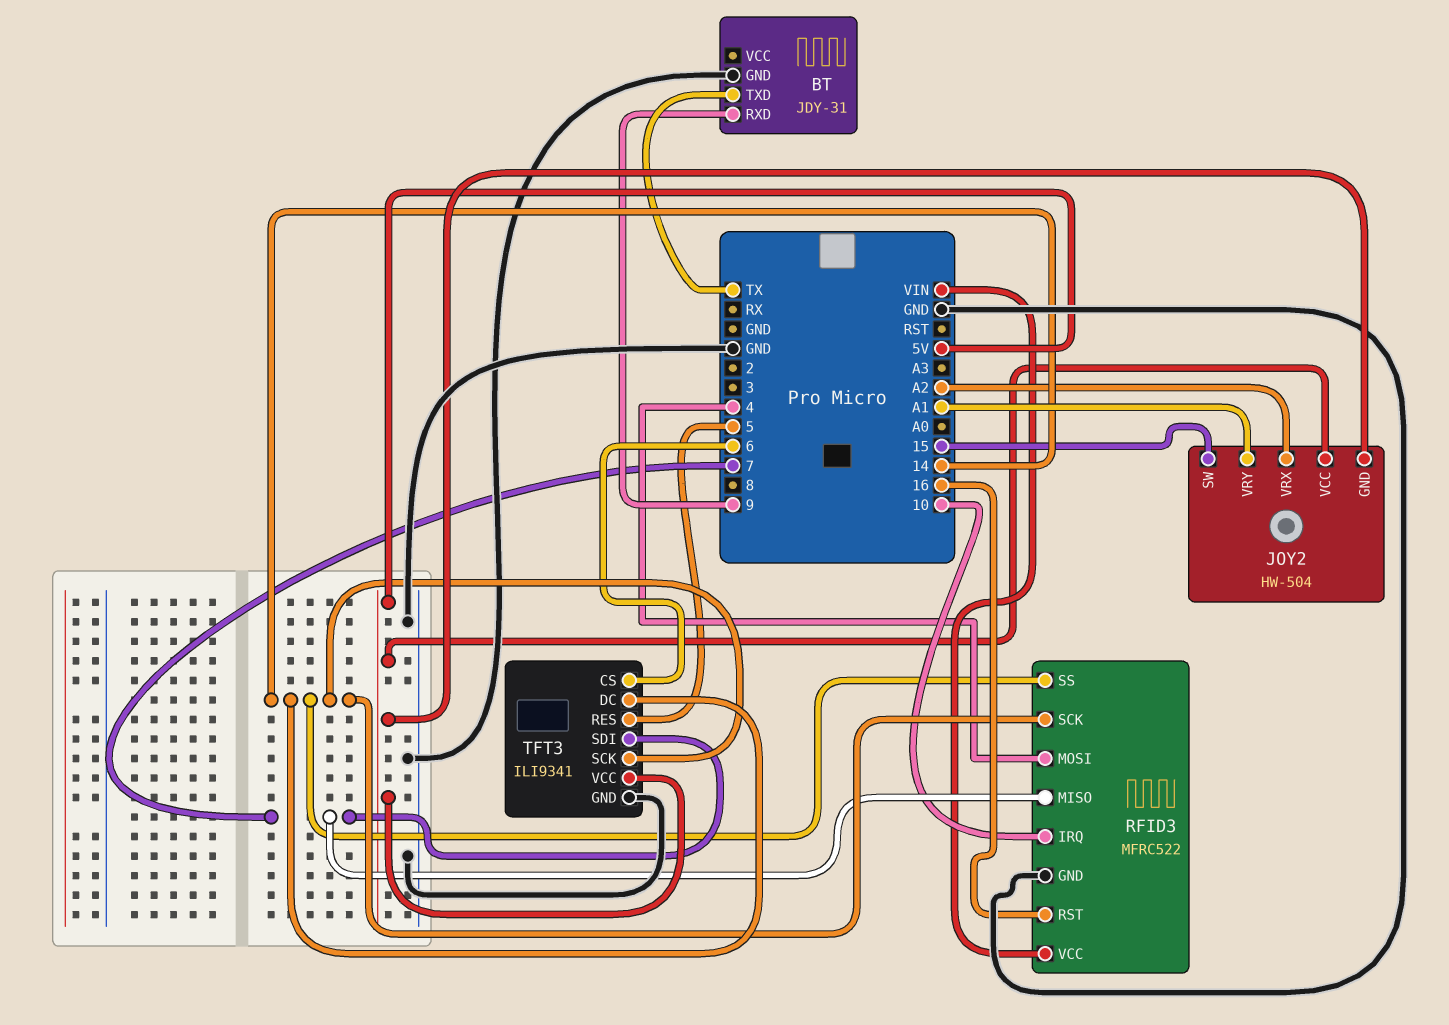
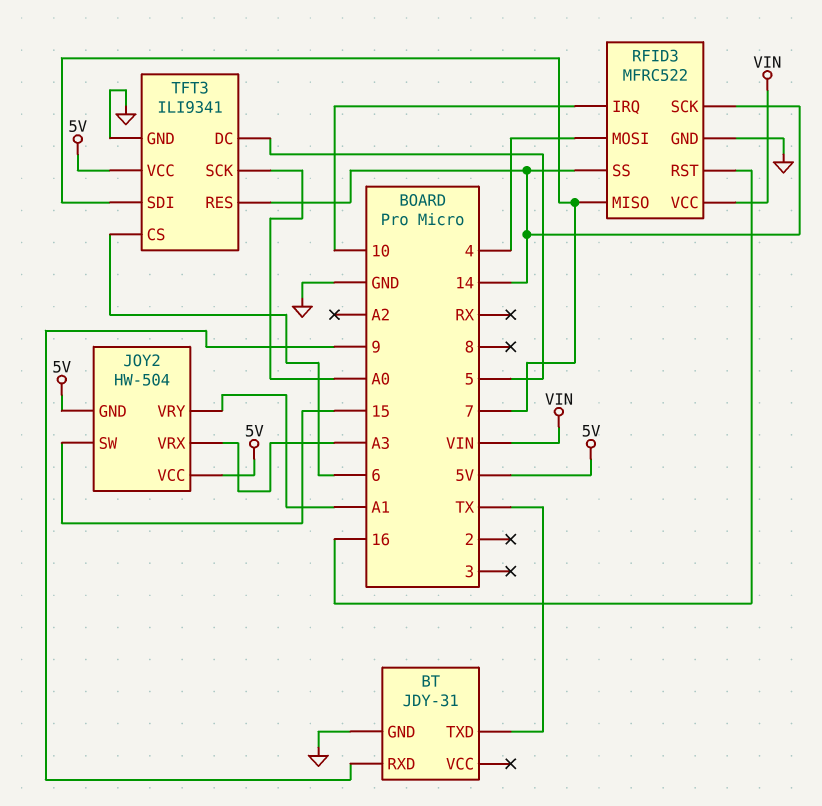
JOY2 pin VRX: A2 -> A3
TFT3 pin DC: 14 -> 5
TFT3 pin RES: 5 -> 14
TFT3 pin SCK: 14 -> A0

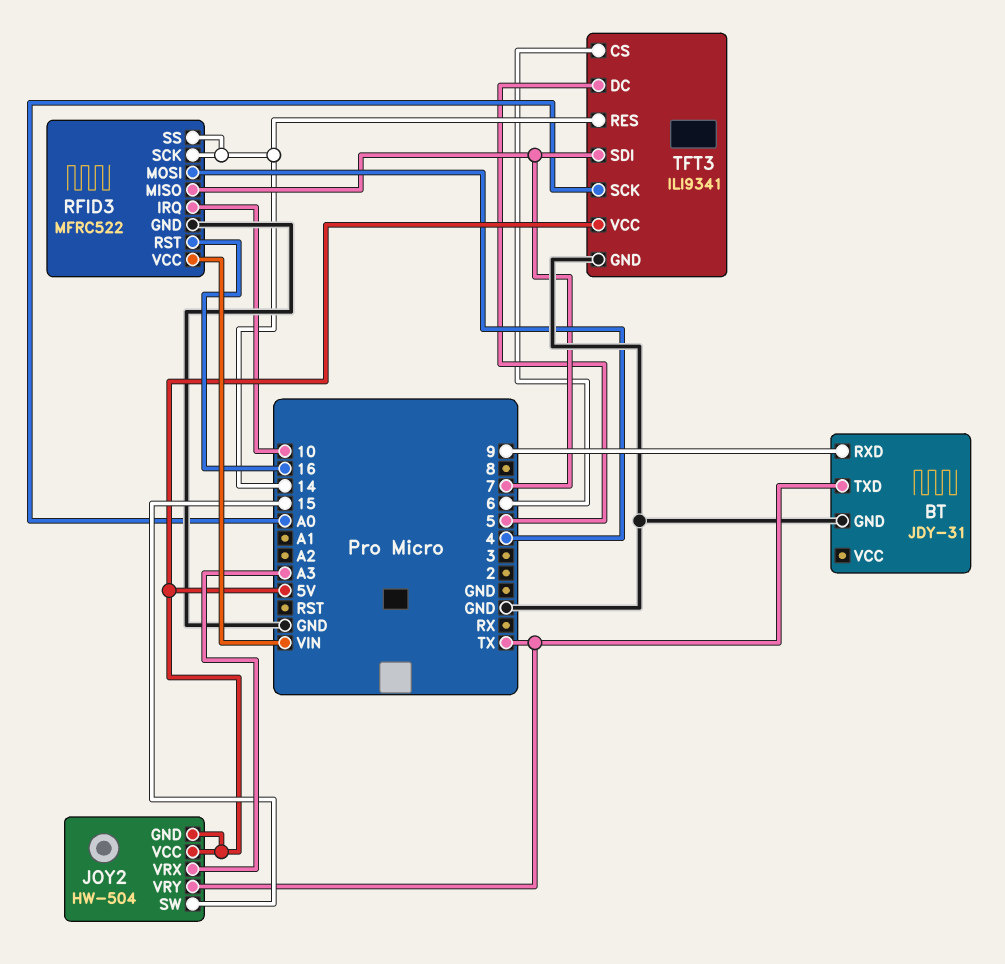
JOY2 pin VRY: A1 -> TX

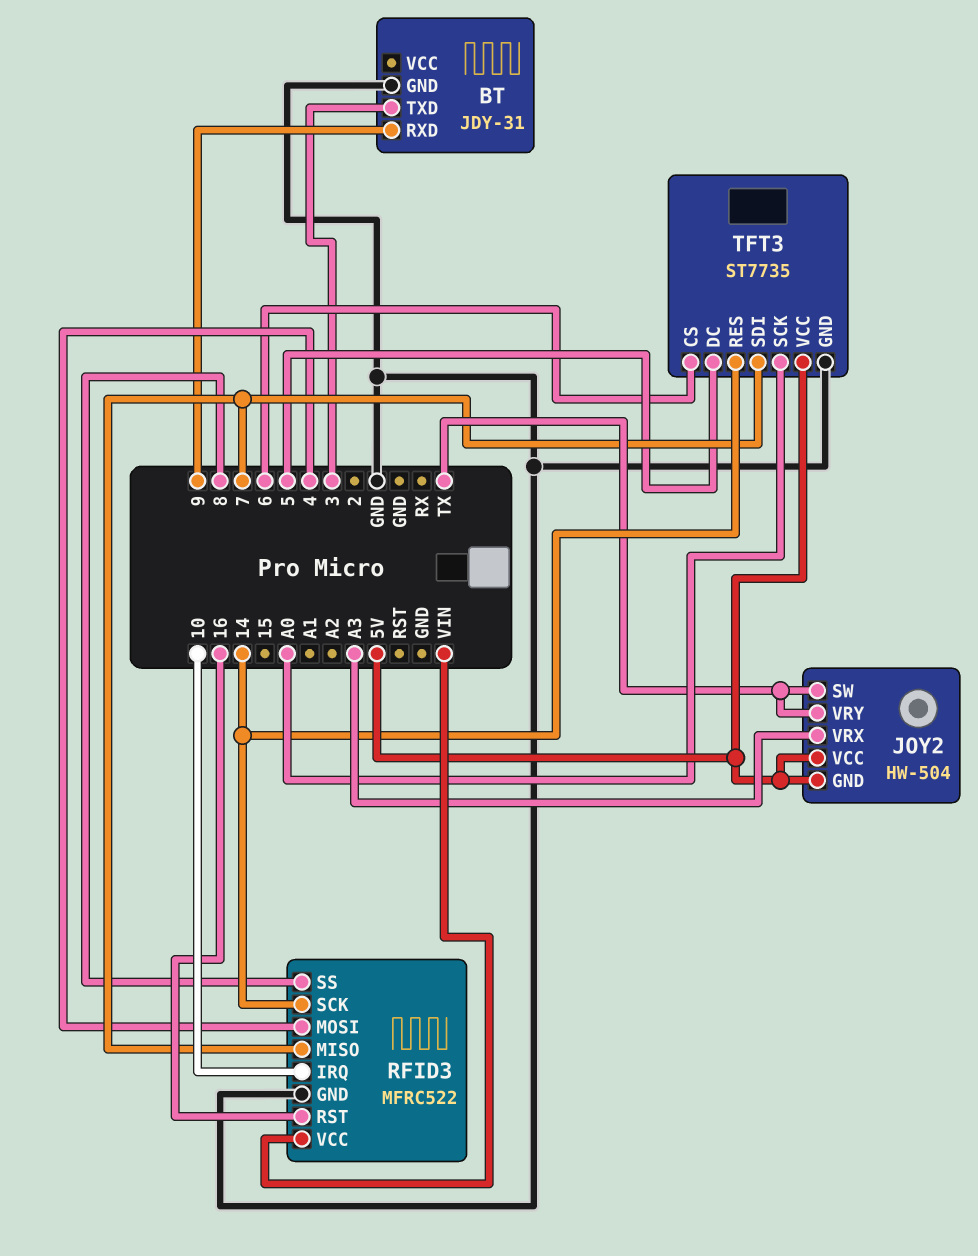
BT pin TXD: TX -> 3
JOY2 pin SW: 15 -> TX
RFID3 pin SS: 14 -> 8
TFT3: ILI9341 -> ST7735

